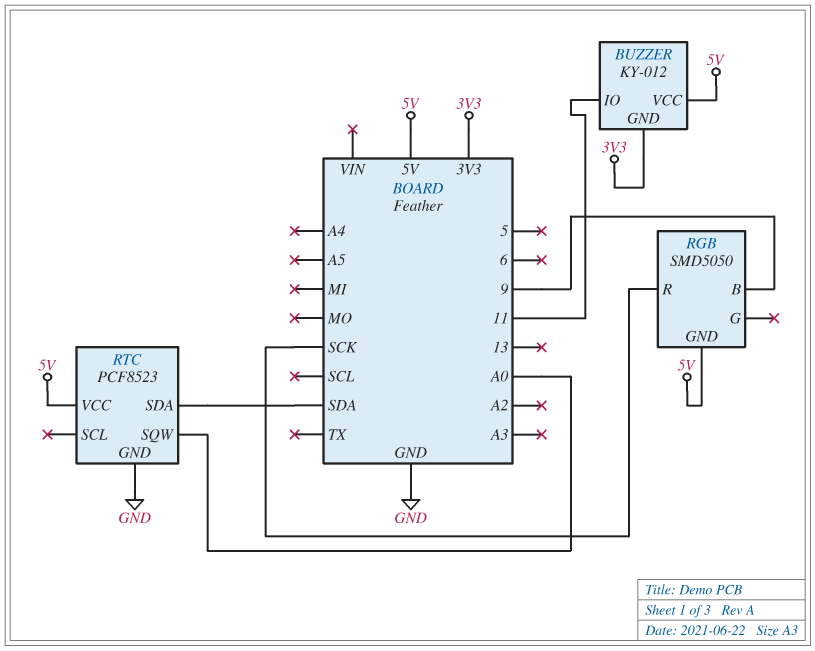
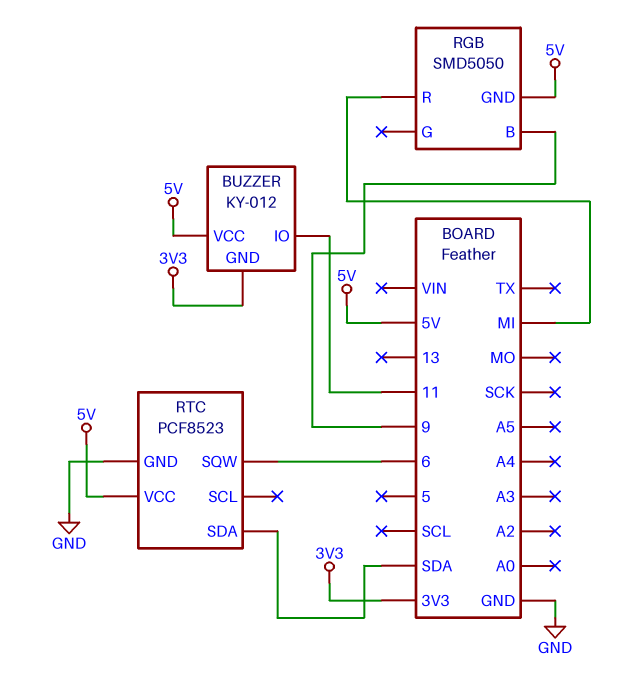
RGB pin R: SCK -> MI
RTC pin SQW: A0 -> 6

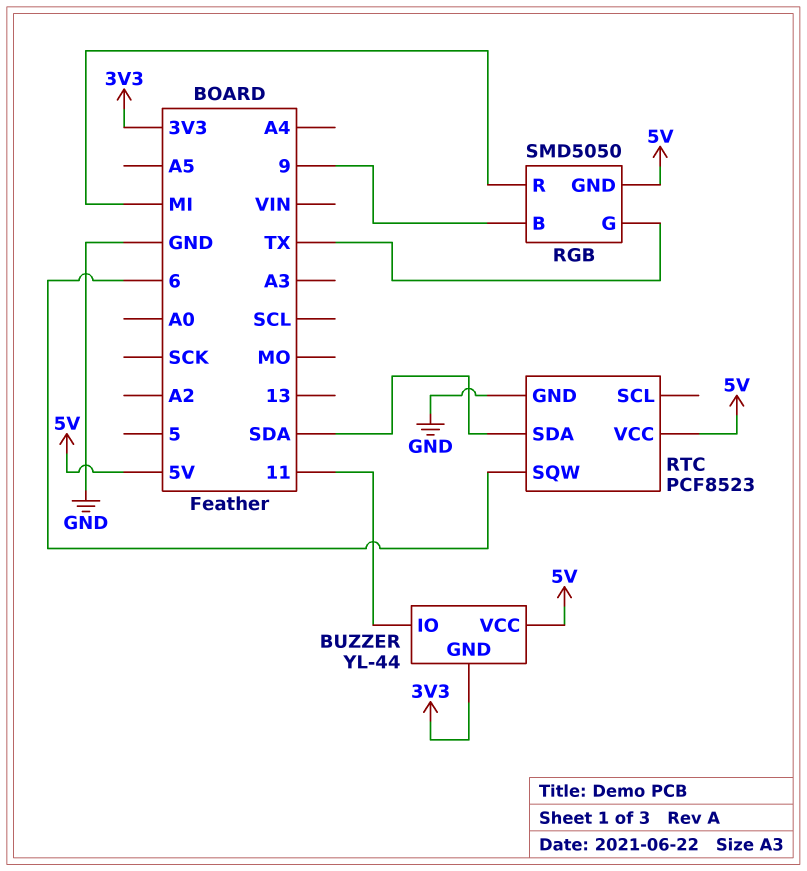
BUZZER: KY-012 -> YL-44
RGB pin G: none -> TX

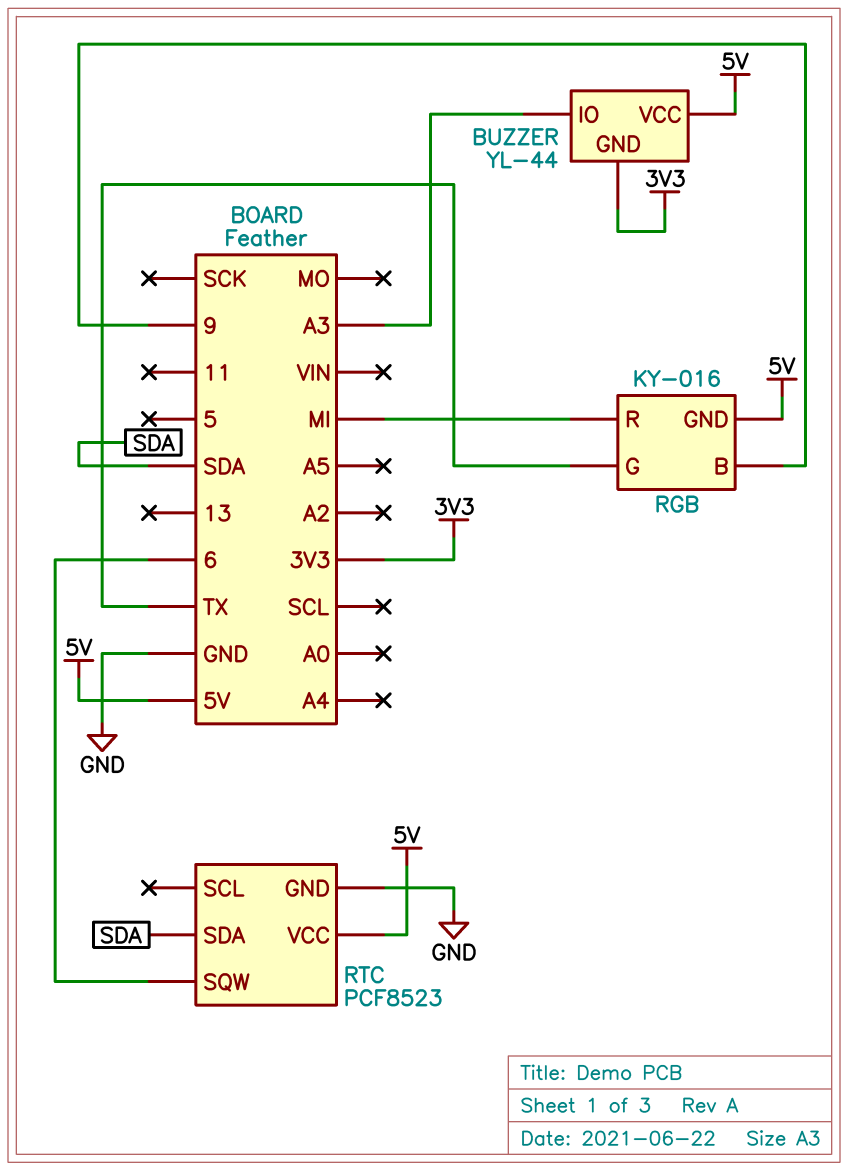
BUZZER pin IO: 11 -> A3
RGB: SMD5050 -> KY-016

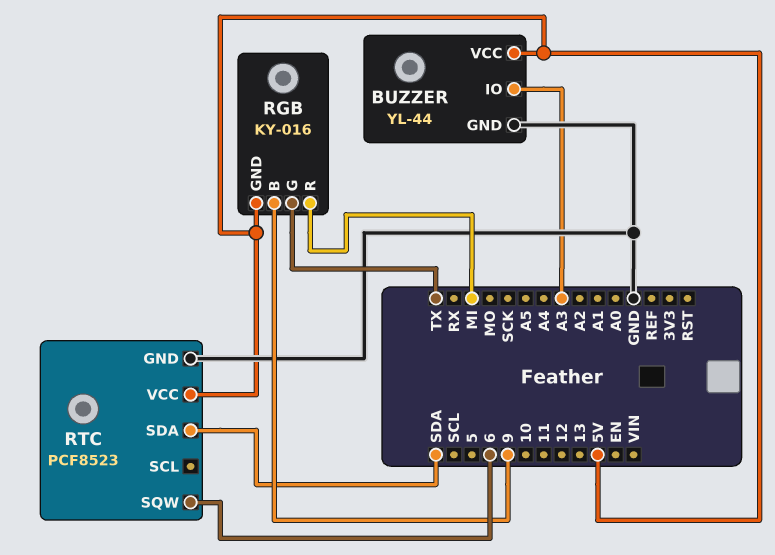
BUZZER pin GND: 3V3 -> GND

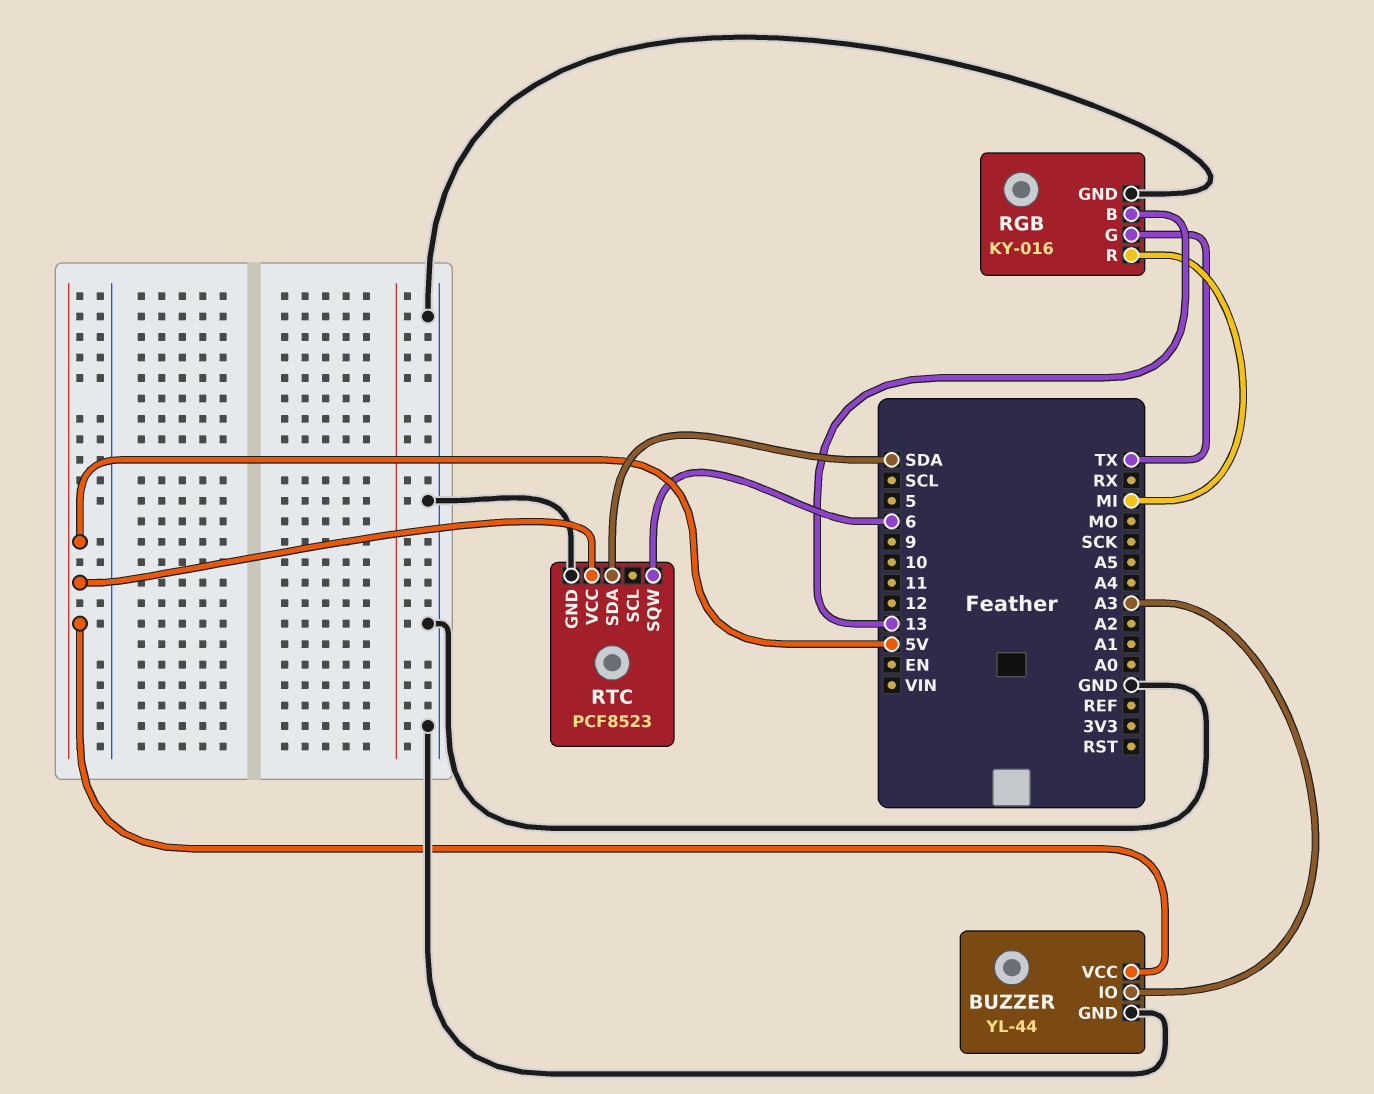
RGB pin B: 9 -> 13
RGB pin GND: 5V -> GND

